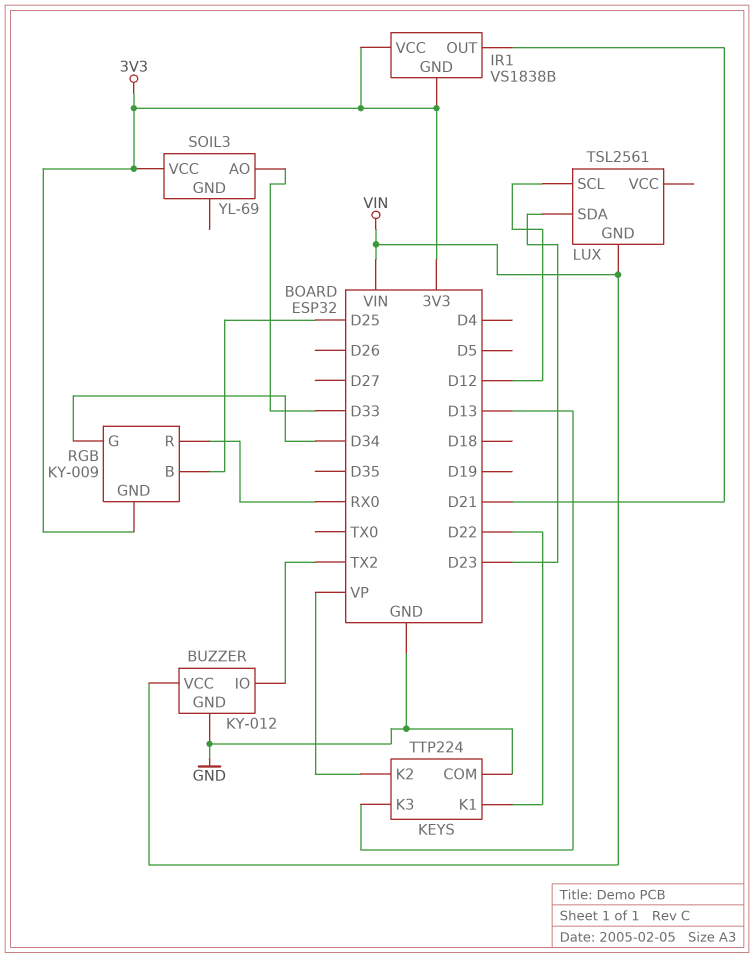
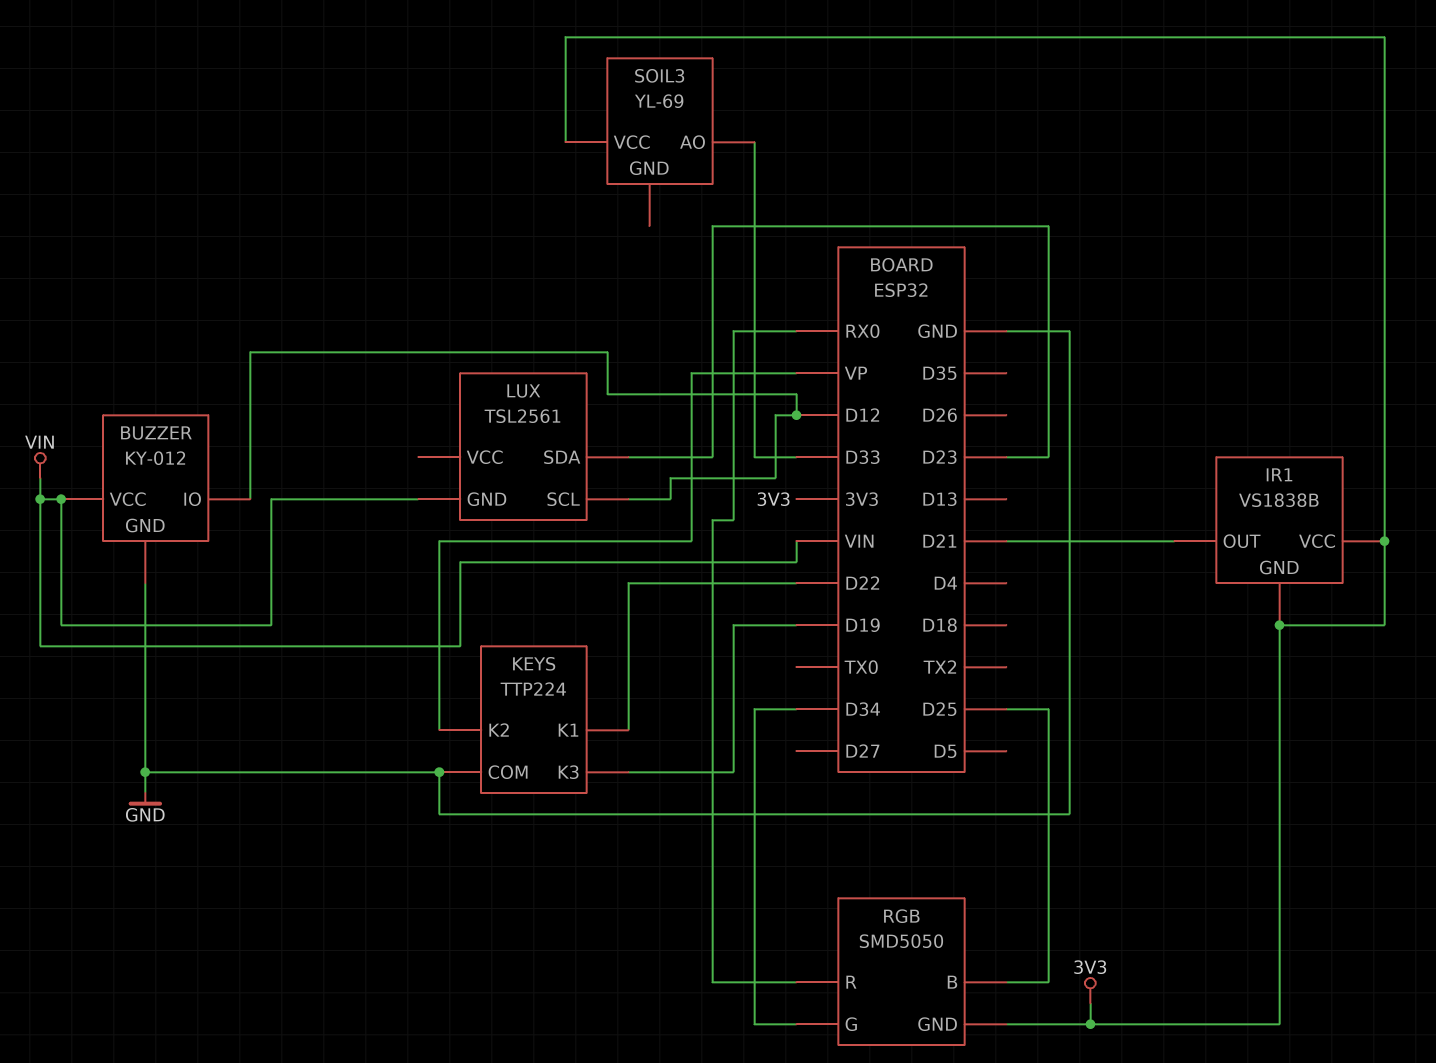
BUZZER pin IO: TX2 -> D12
KEYS pin K3: D13 -> D19
RGB: KY-009 -> SMD5050

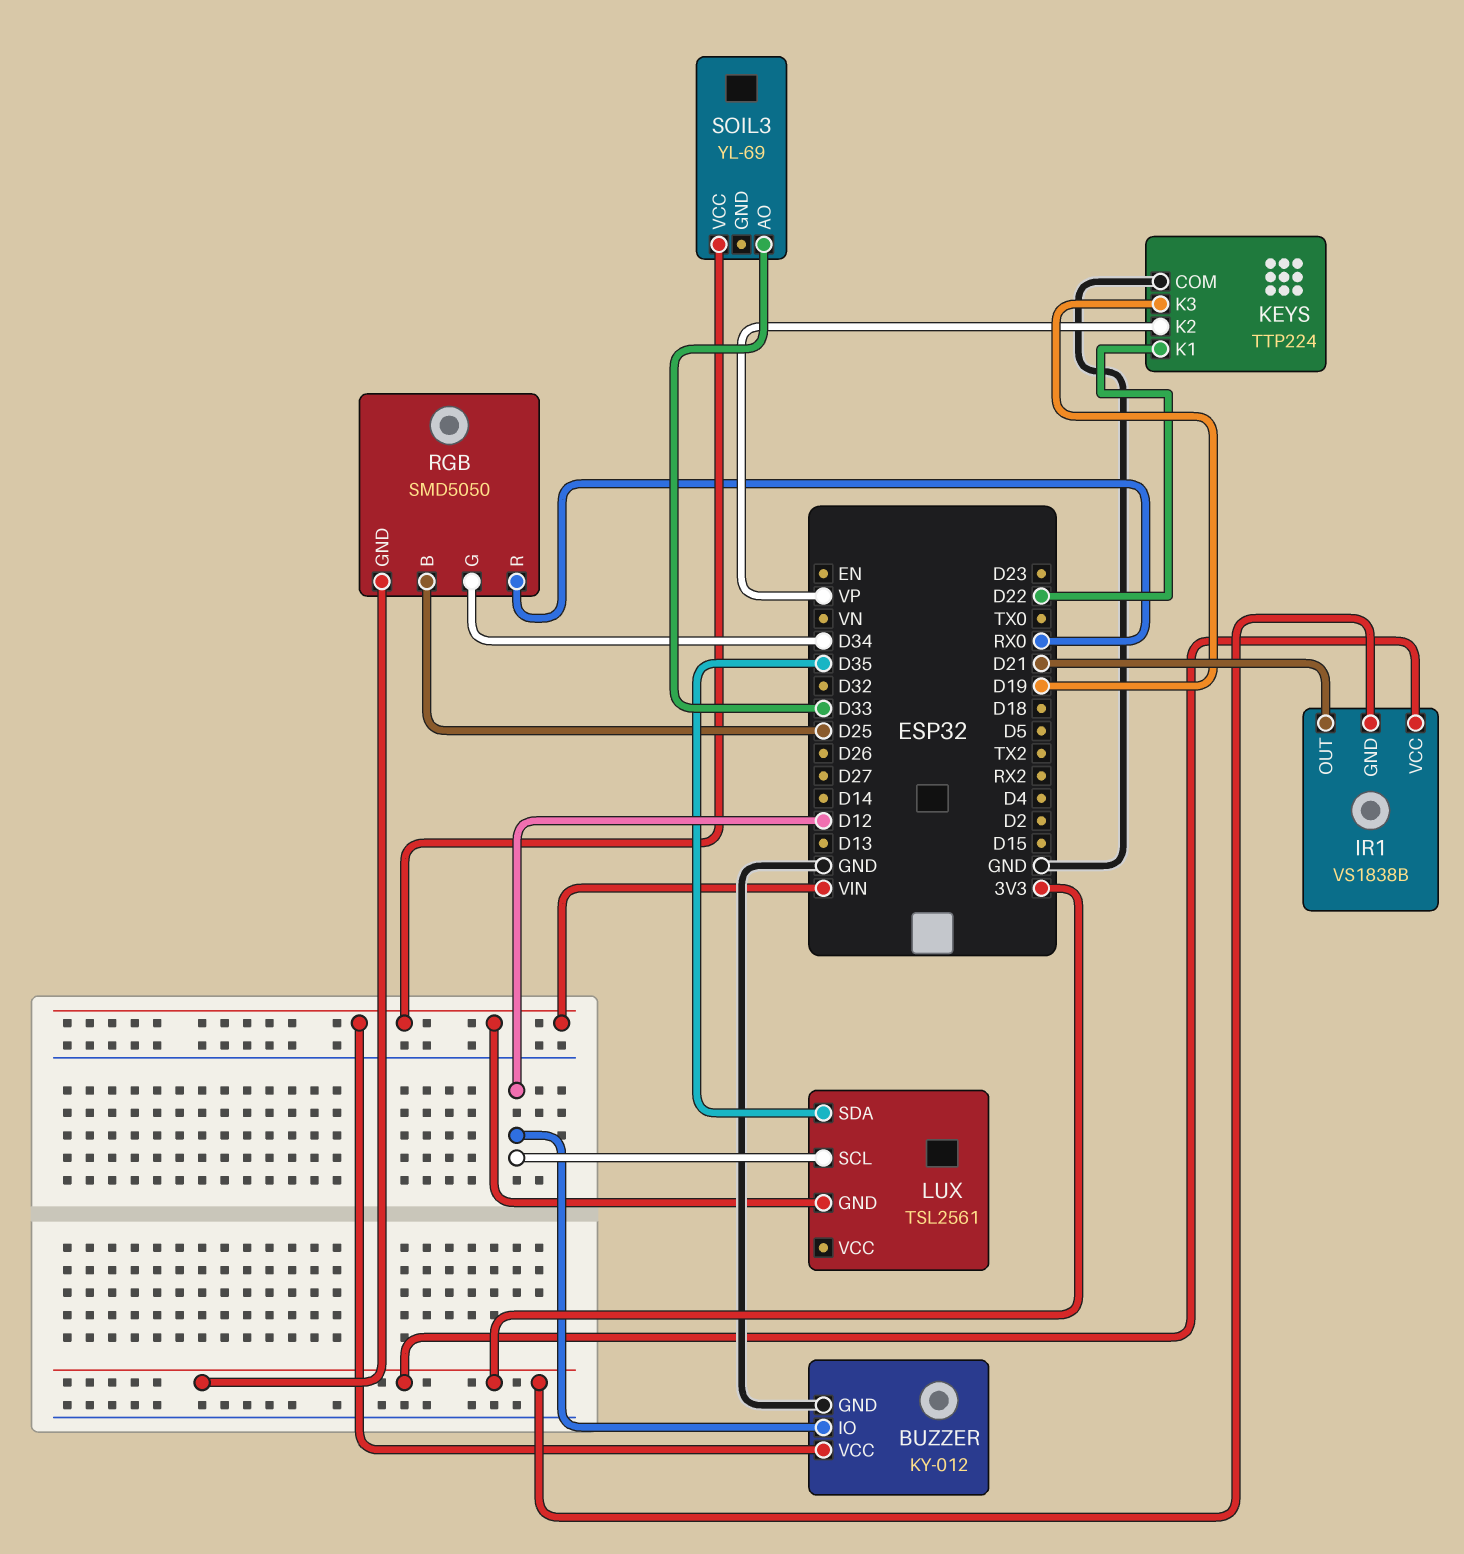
LUX pin SDA: D23 -> D35
SOIL3 pin VCC: 3V3 -> VIN

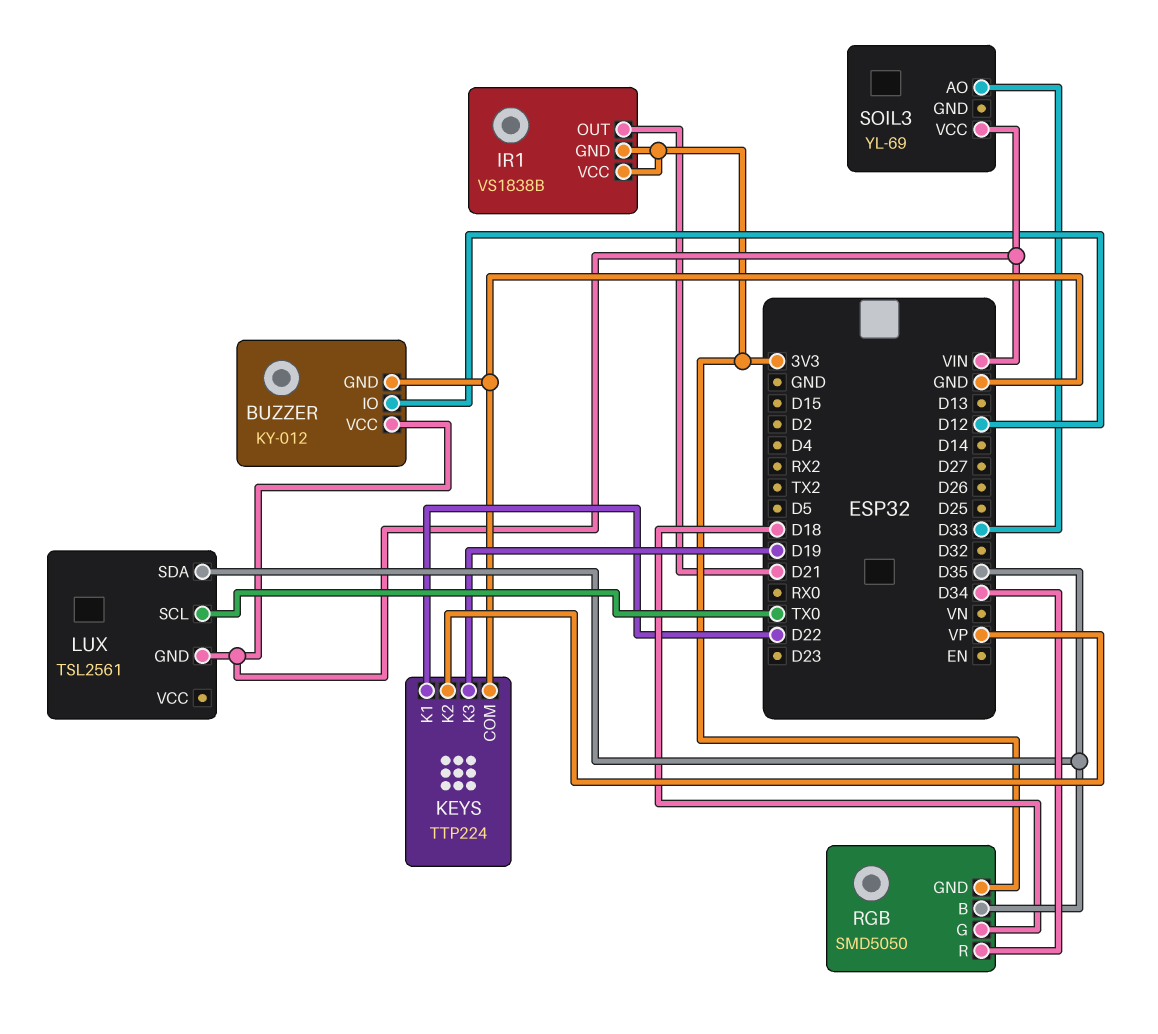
LUX pin SCL: D12 -> TX0
RGB pin B: D25 -> D35
RGB pin G: D34 -> D18
RGB pin R: RX0 -> D34

